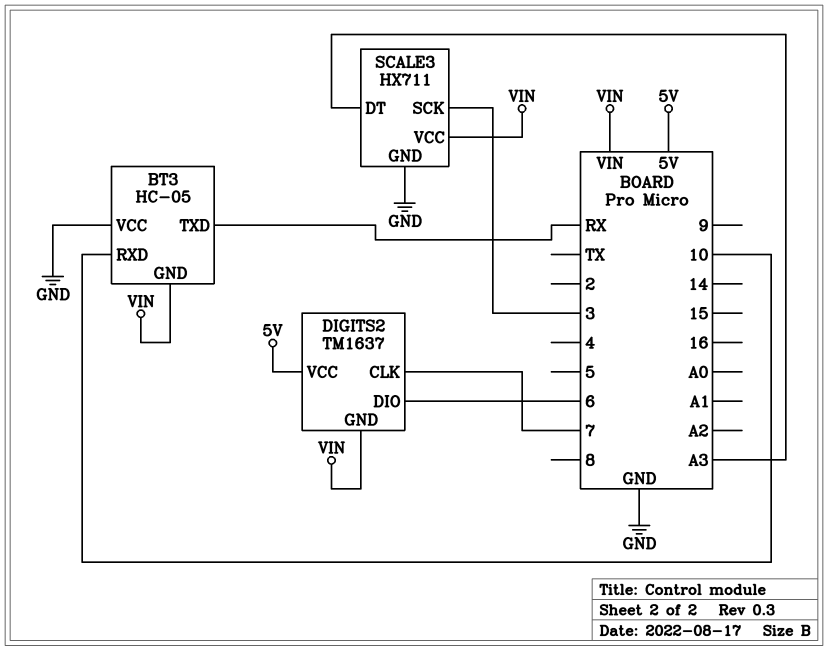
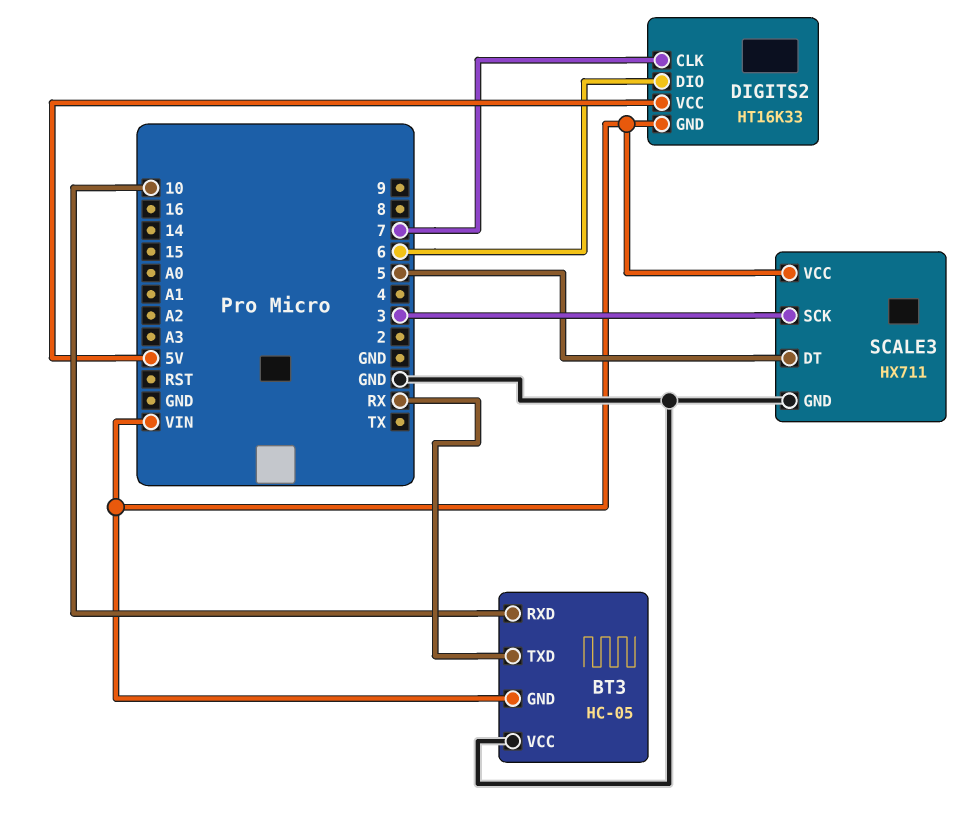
DIGITS2: TM1637 -> HT16K33
SCALE3 pin DT: A3 -> 5

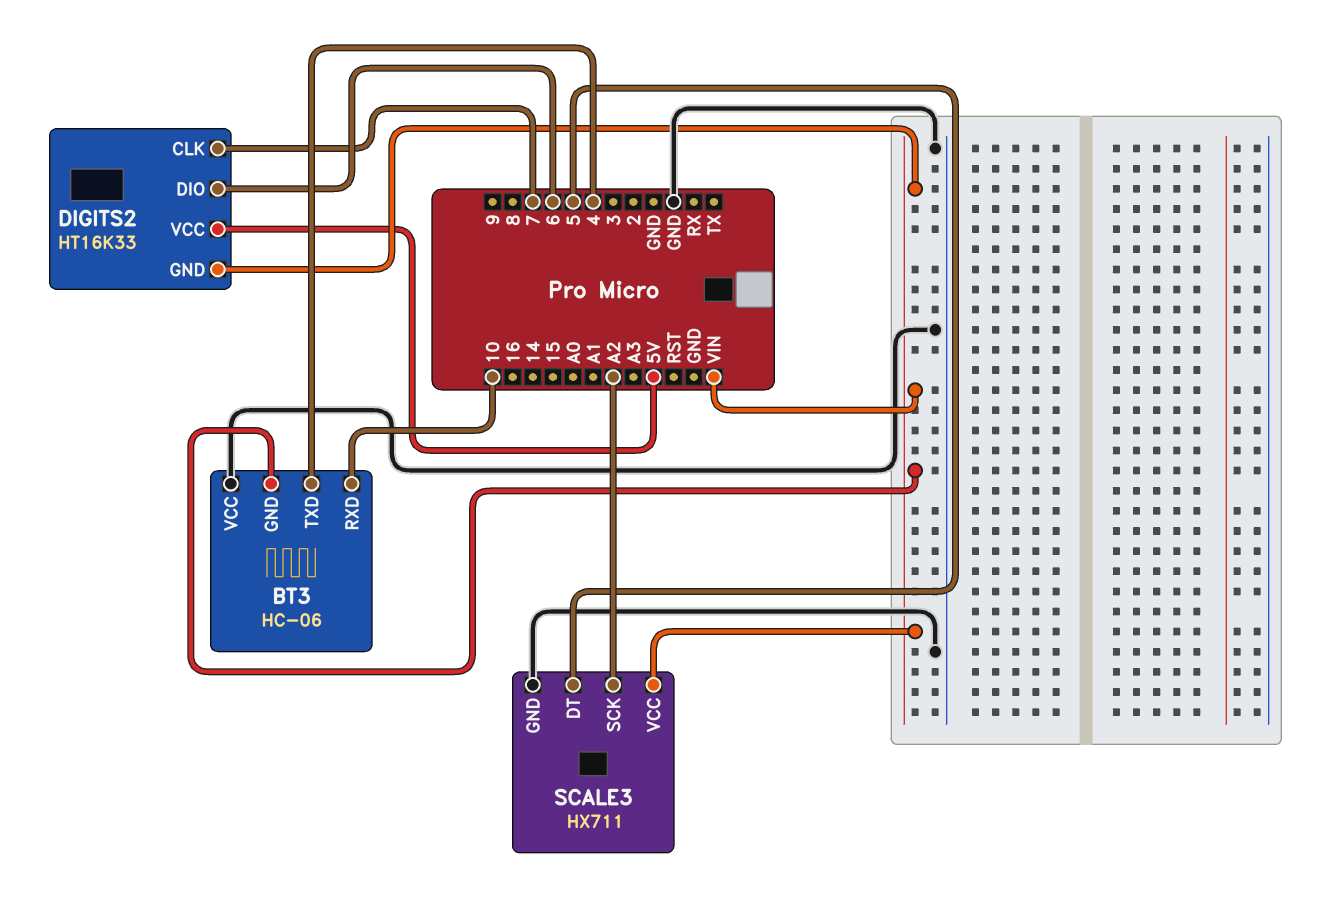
BT3: HC-05 -> HC-06
BT3 pin TXD: RX -> 4
SCALE3 pin SCK: 3 -> A2

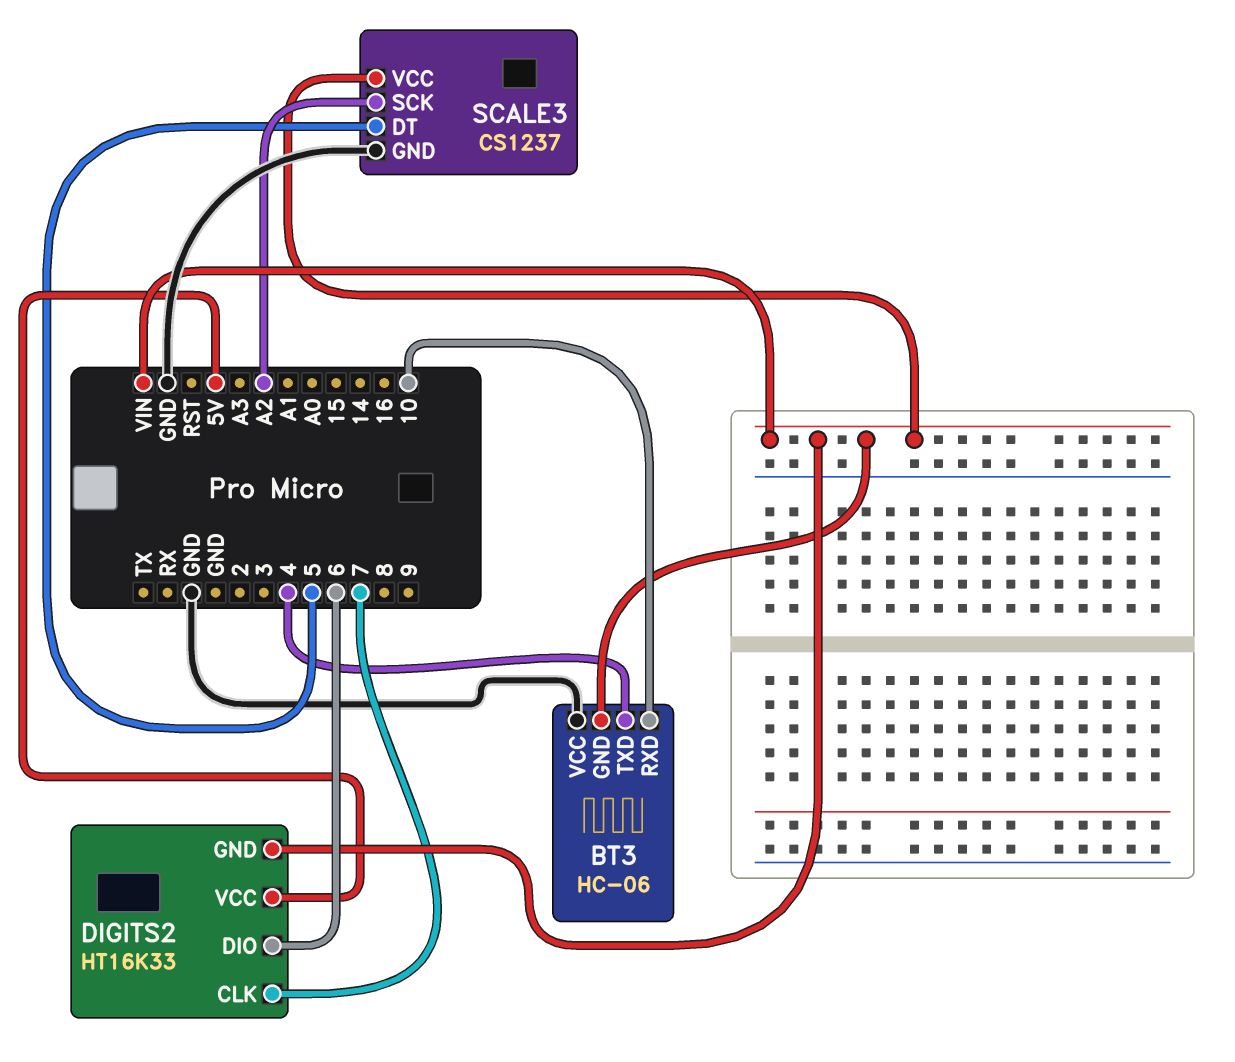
SCALE3: HX711 -> CS1237

